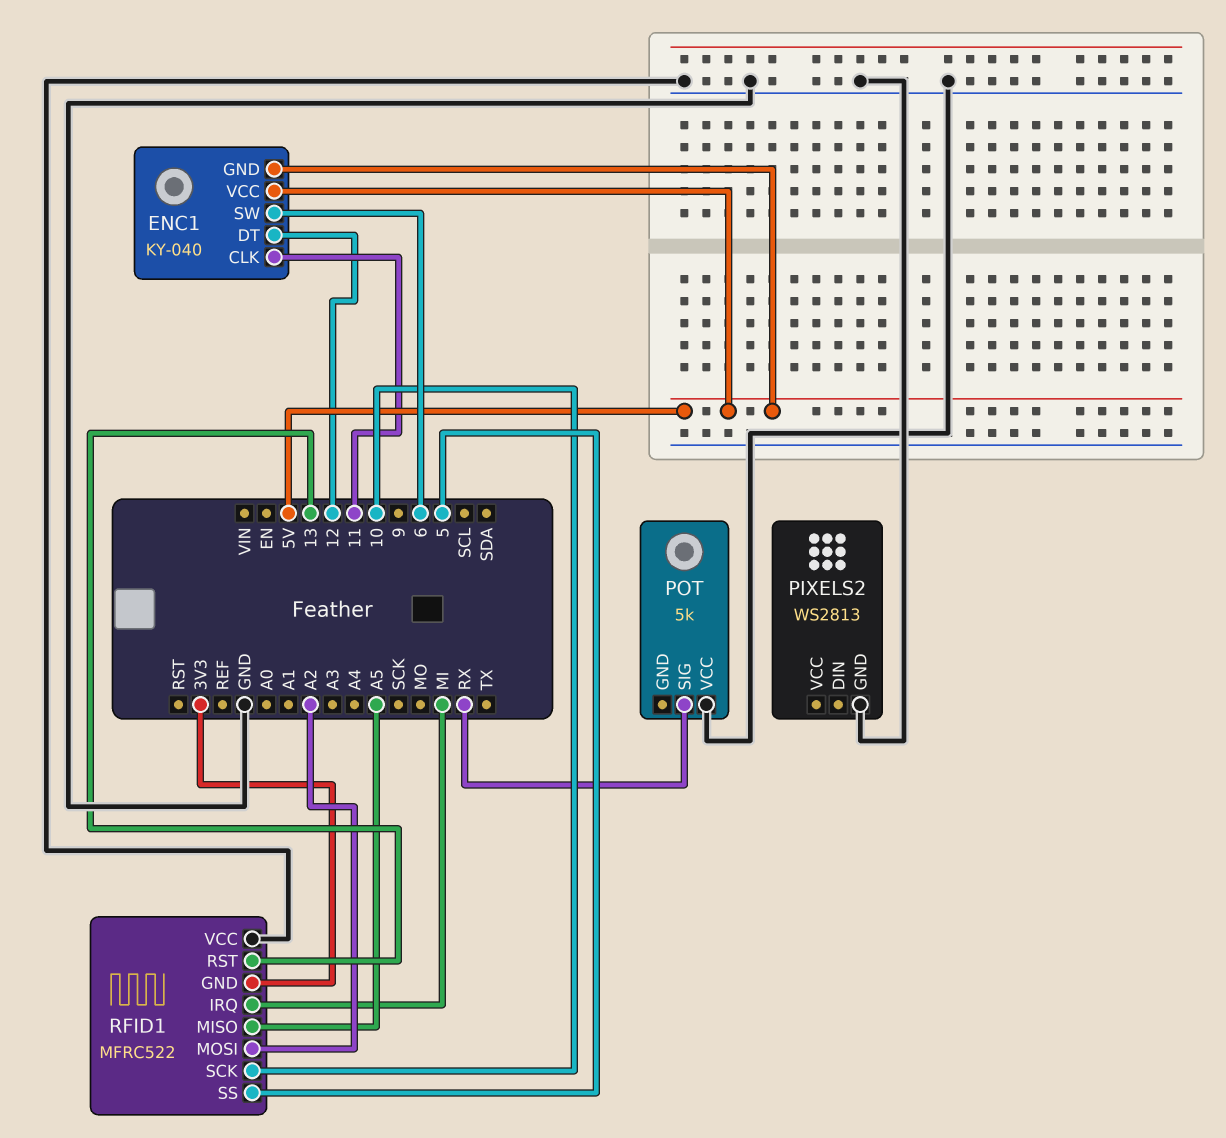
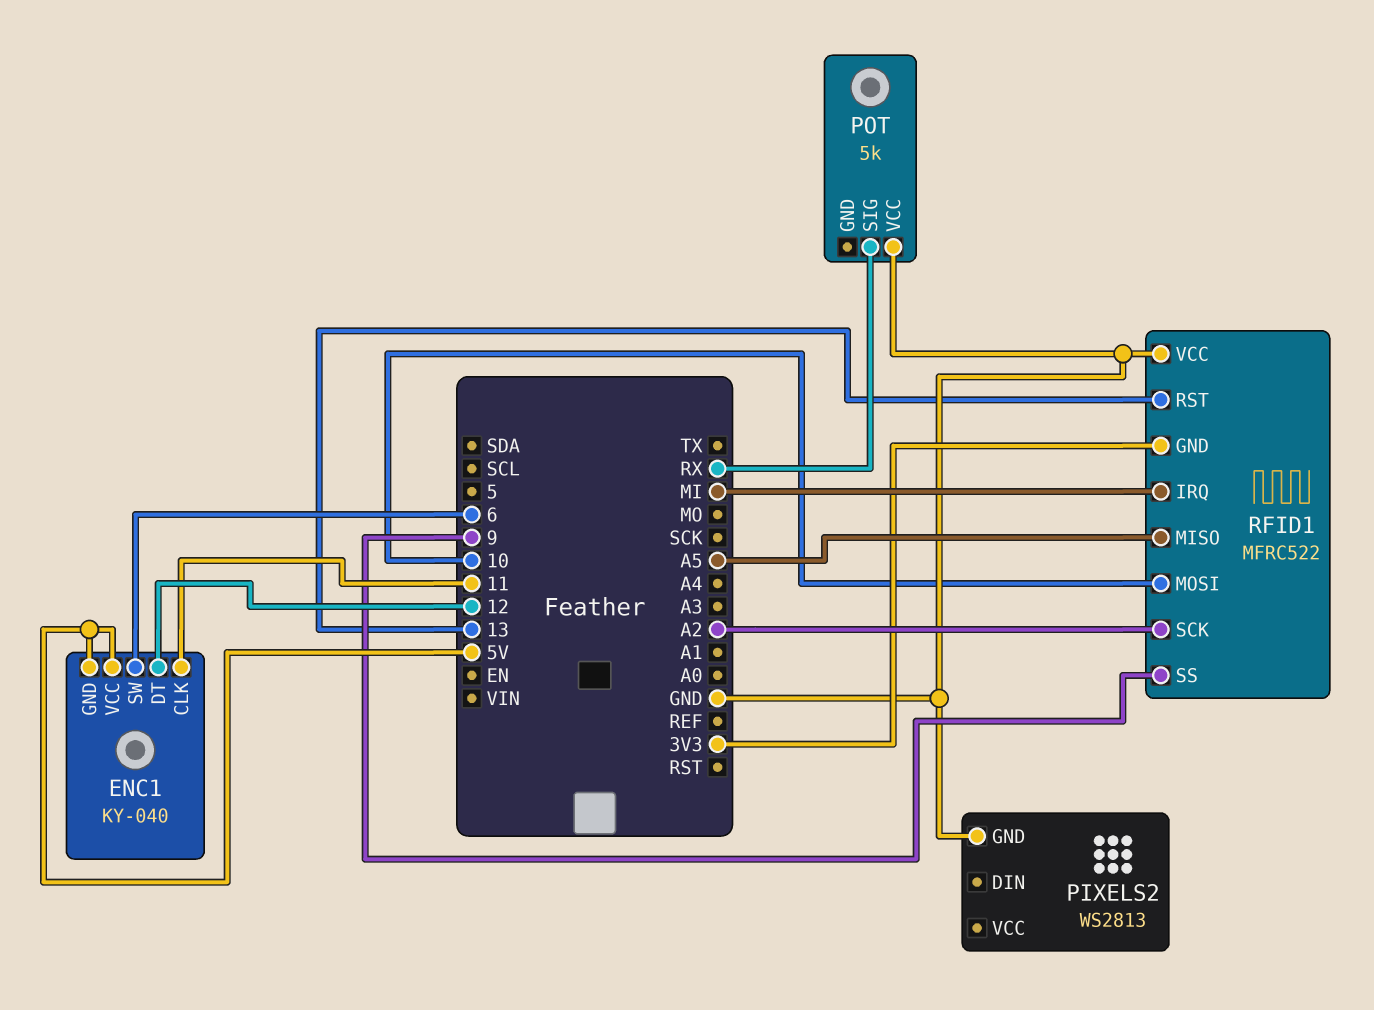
RFID1 pin MOSI: A2 -> 10
RFID1 pin SCK: 10 -> A2
RFID1 pin SS: 5 -> 9

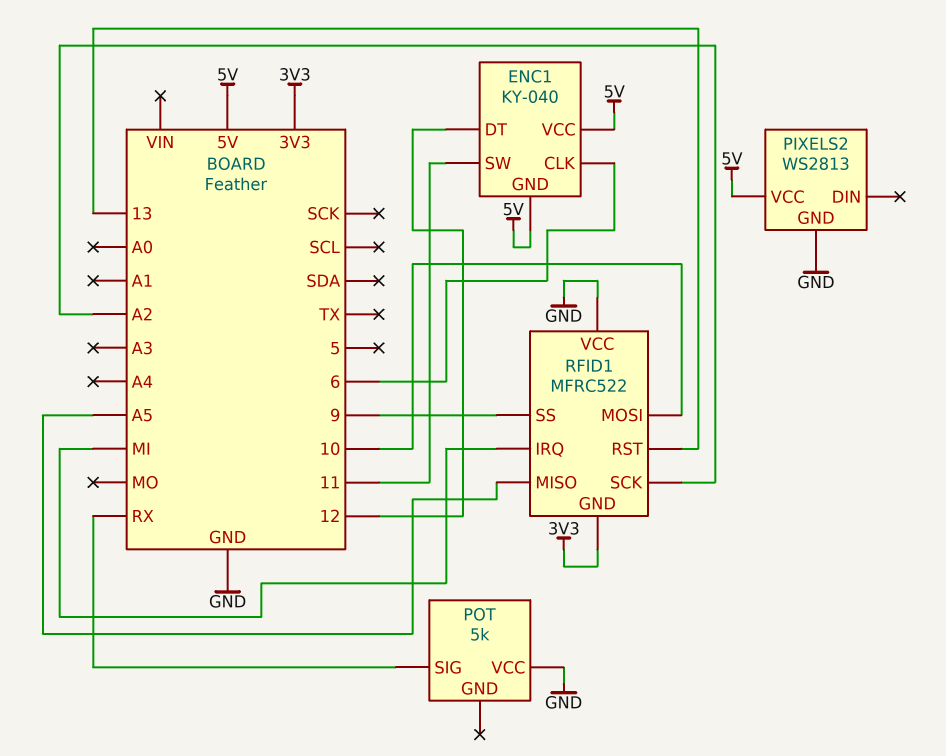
ENC1 pin CLK: 11 -> 6
ENC1 pin SW: 6 -> 11
PIXELS2 pin VCC: none -> 5V

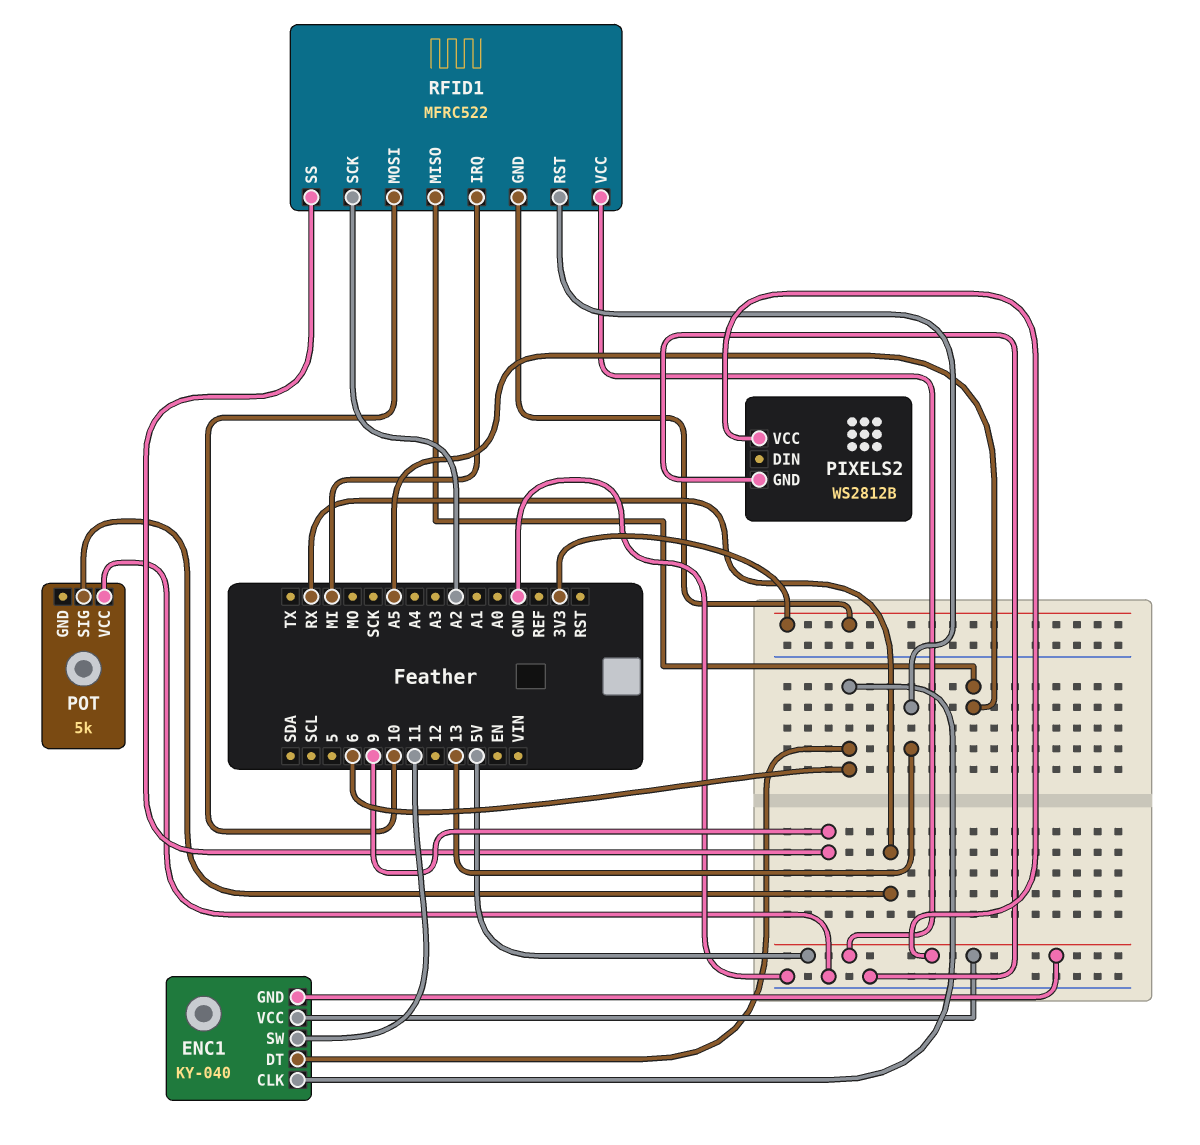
ENC1 pin DT: 12 -> 6
PIXELS2: WS2813 -> WS2812B
RFID1 pin VCC: GND -> 5V

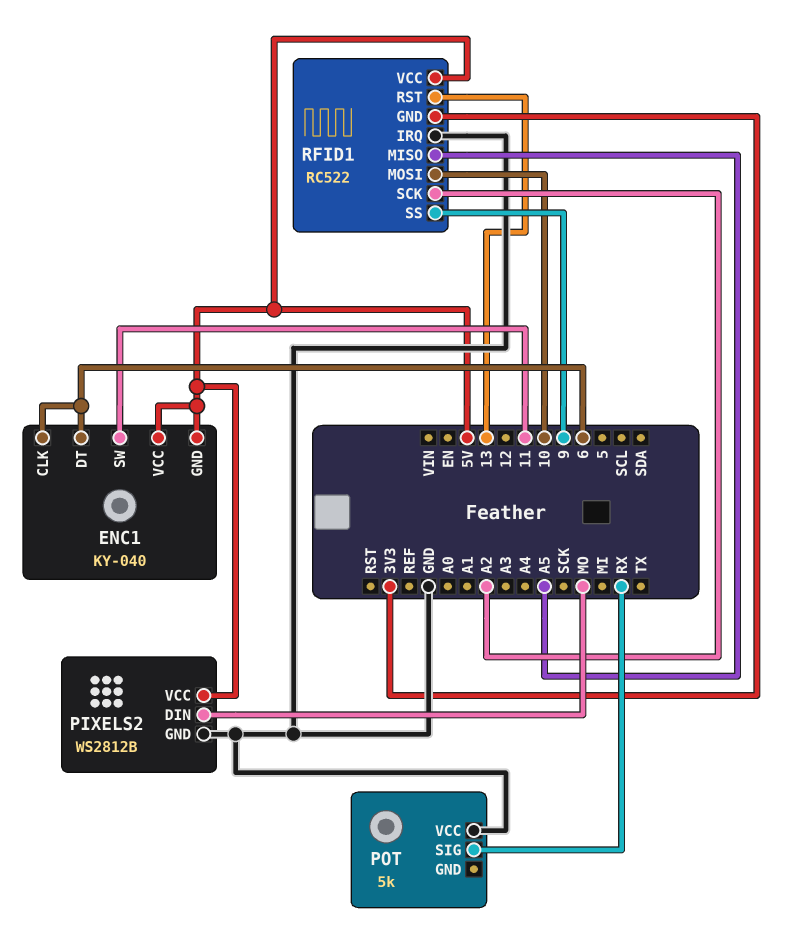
PIXELS2 pin DIN: none -> MO
RFID1: MFRC522 -> RC522
RFID1 pin IRQ: MI -> GND

